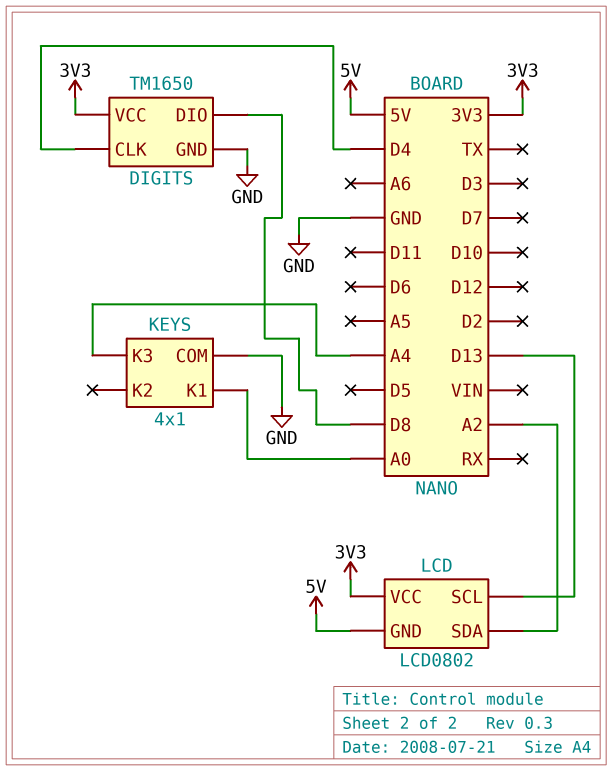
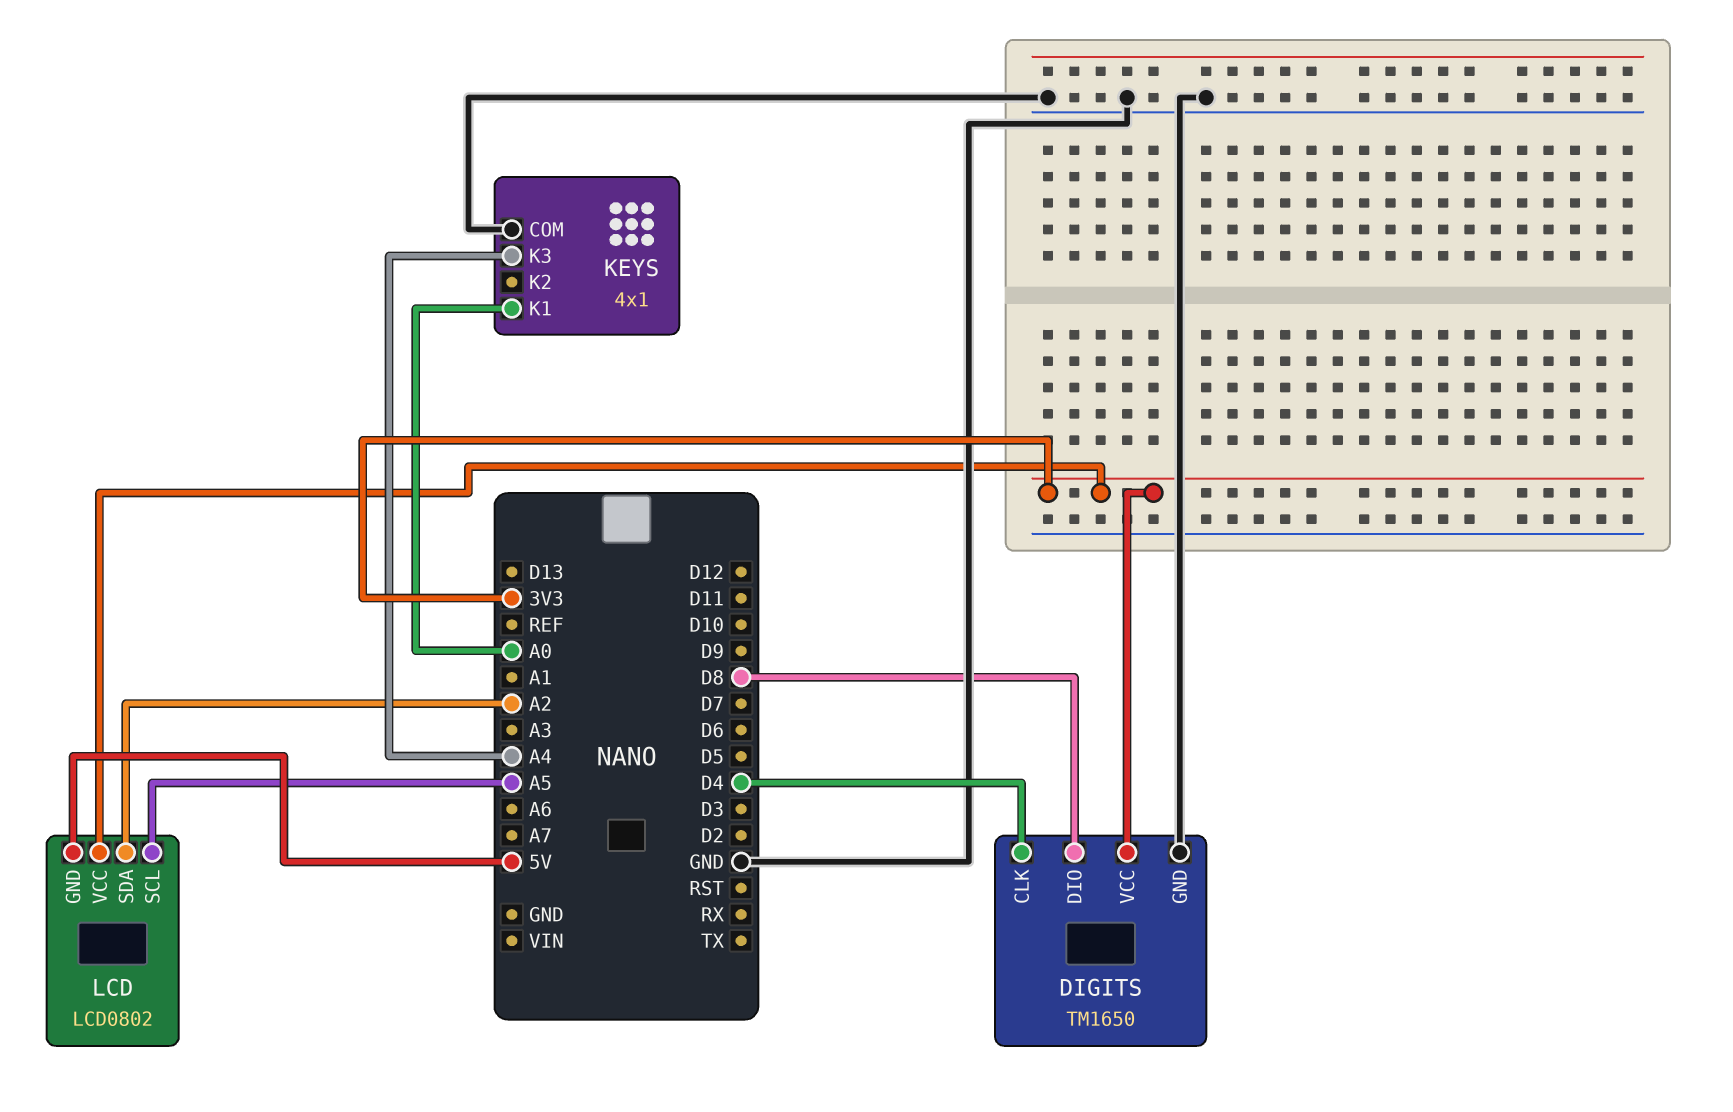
LCD pin SCL: D13 -> A5

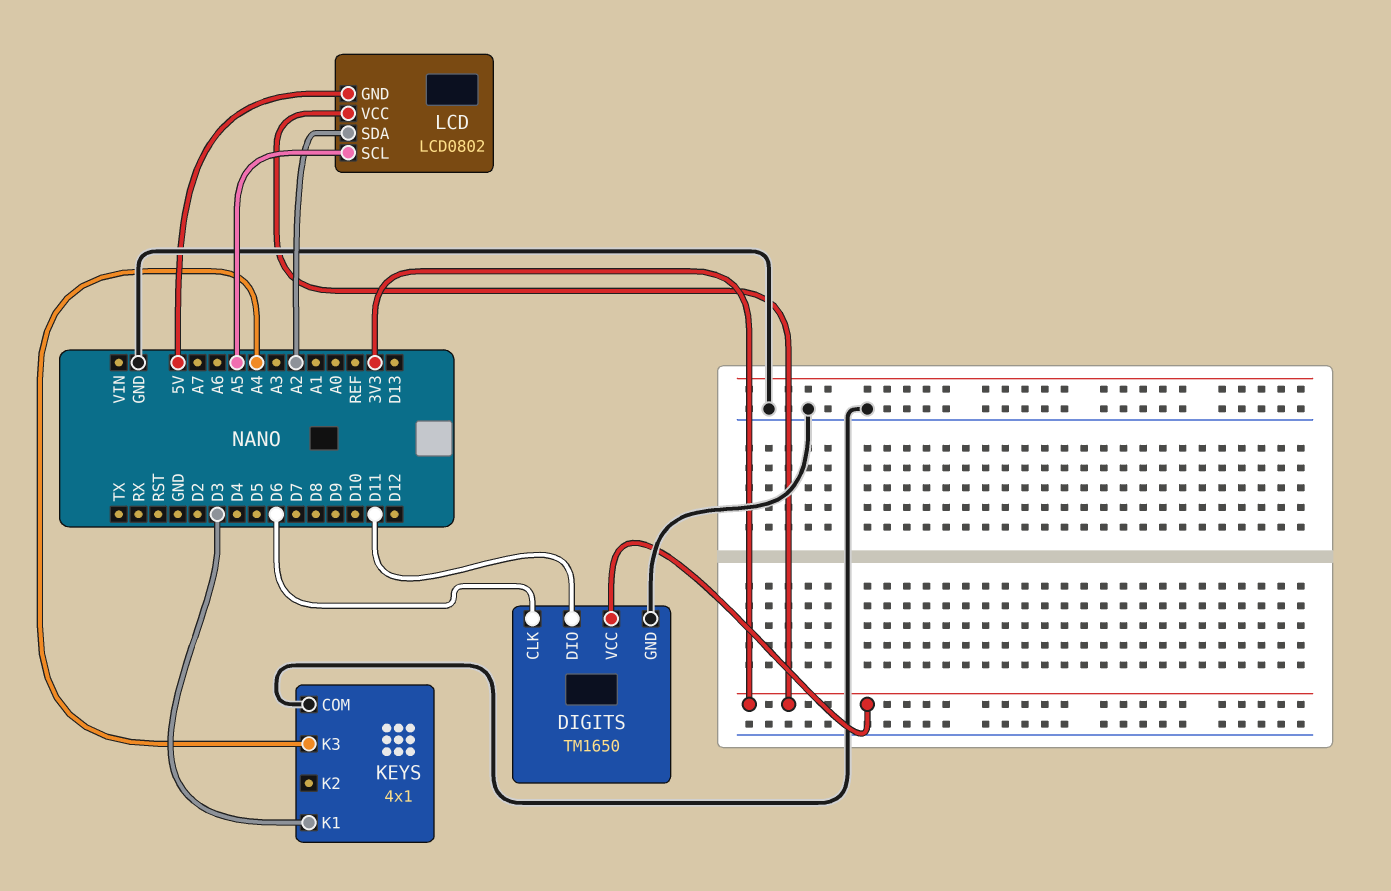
DIGITS pin CLK: D4 -> D6
DIGITS pin DIO: D8 -> D11
KEYS pin K1: A0 -> D3

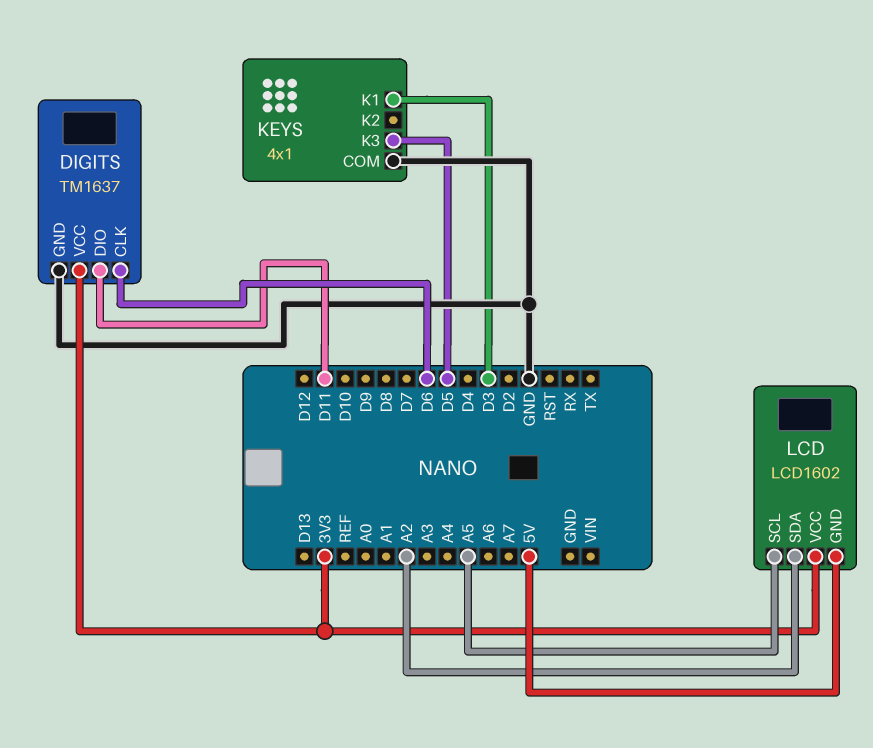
DIGITS: TM1650 -> TM1637
KEYS pin K3: A4 -> D5
LCD: LCD0802 -> LCD1602

